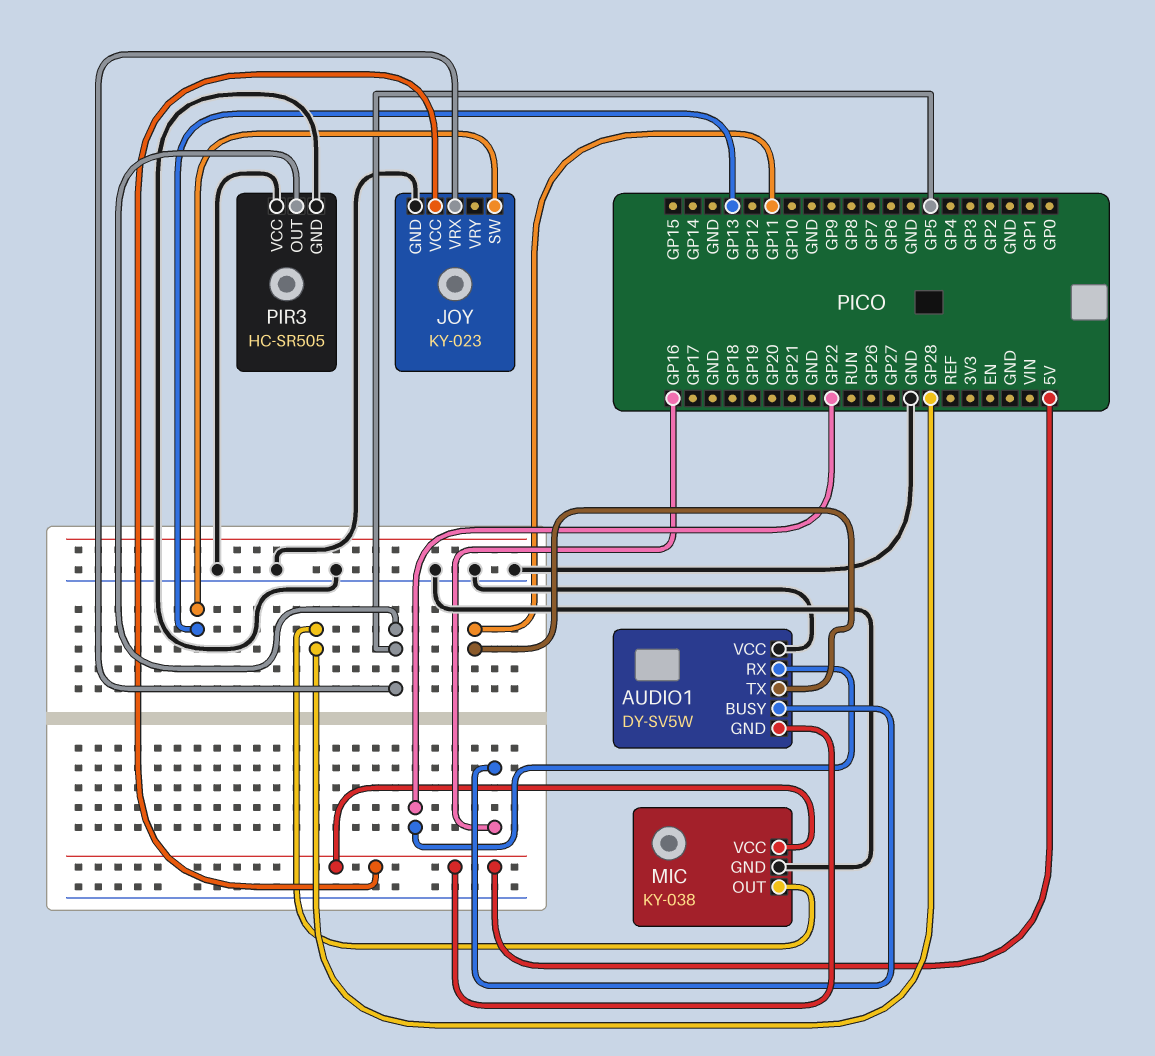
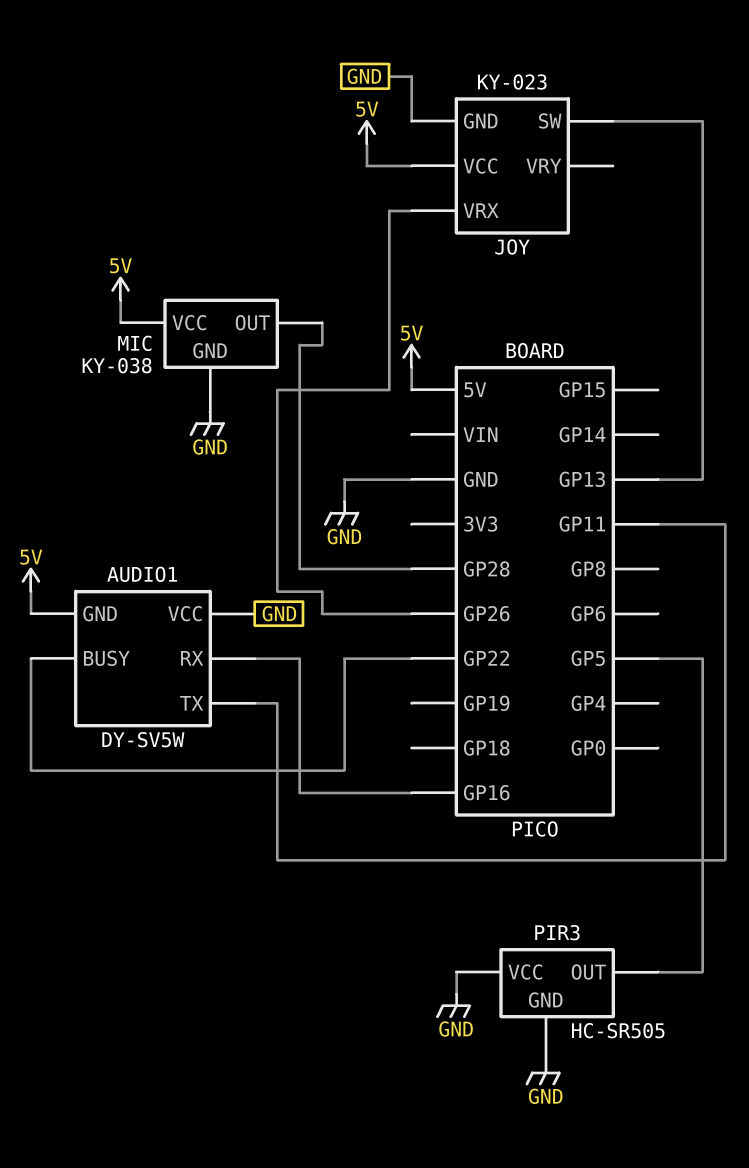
AUDIO1 pin BUSY: GP16 -> GP22
AUDIO1 pin RX: GP22 -> GP16
JOY pin VRX: GP5 -> GP26

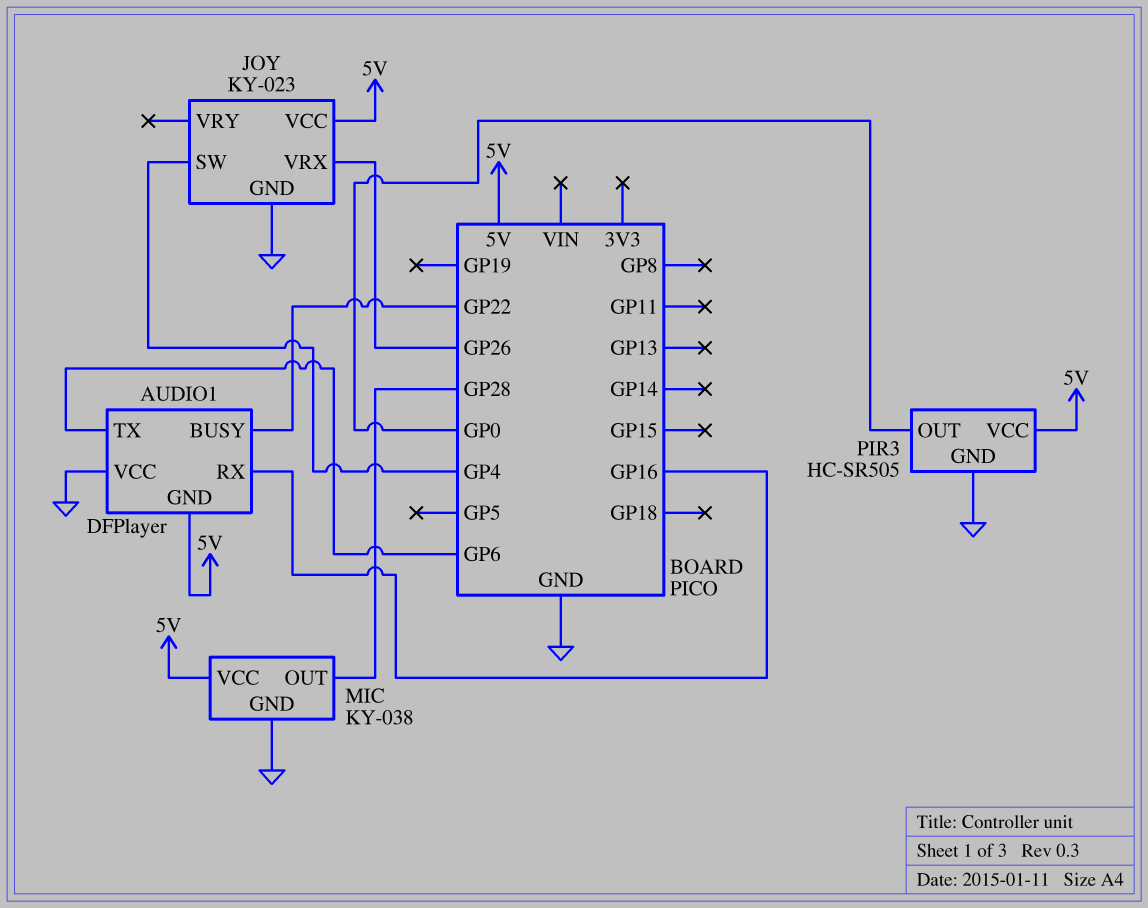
AUDIO1: DY-SV5W -> DFPlayer
AUDIO1 pin TX: GP11 -> GP6
JOY pin SW: GP13 -> GP4
PIR3 pin OUT: GP5 -> GP0
PIR3 pin VCC: GND -> 5V

